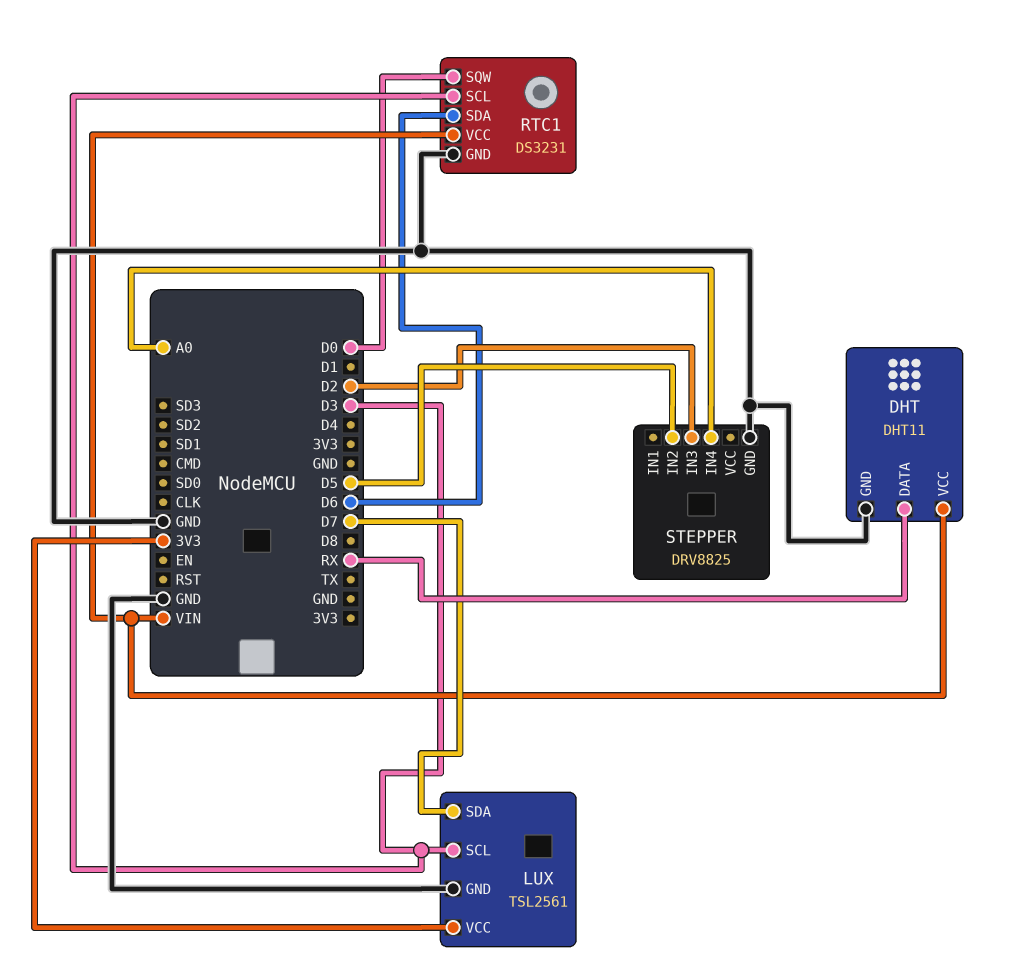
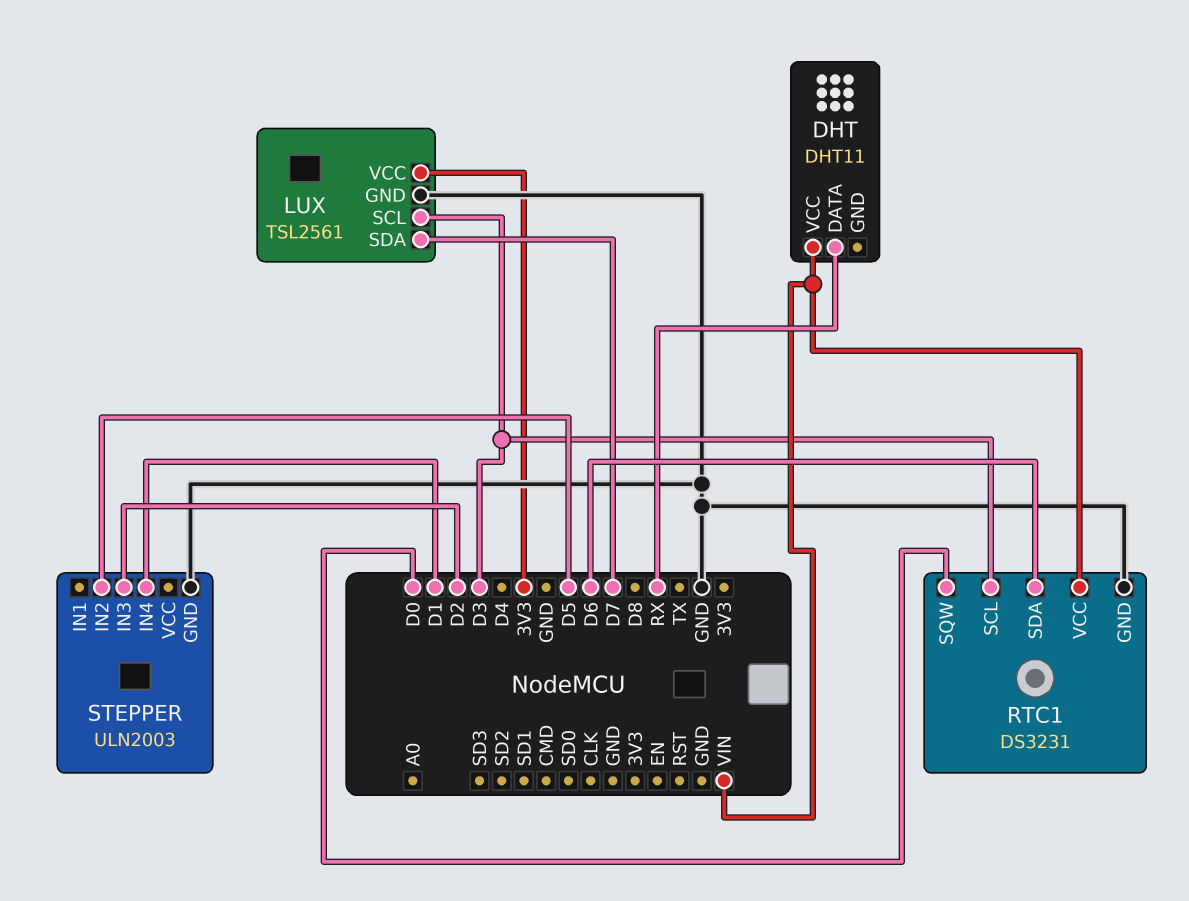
DHT pin GND: GND -> none
STEPPER: DRV8825 -> ULN2003
STEPPER pin IN4: A0 -> D1

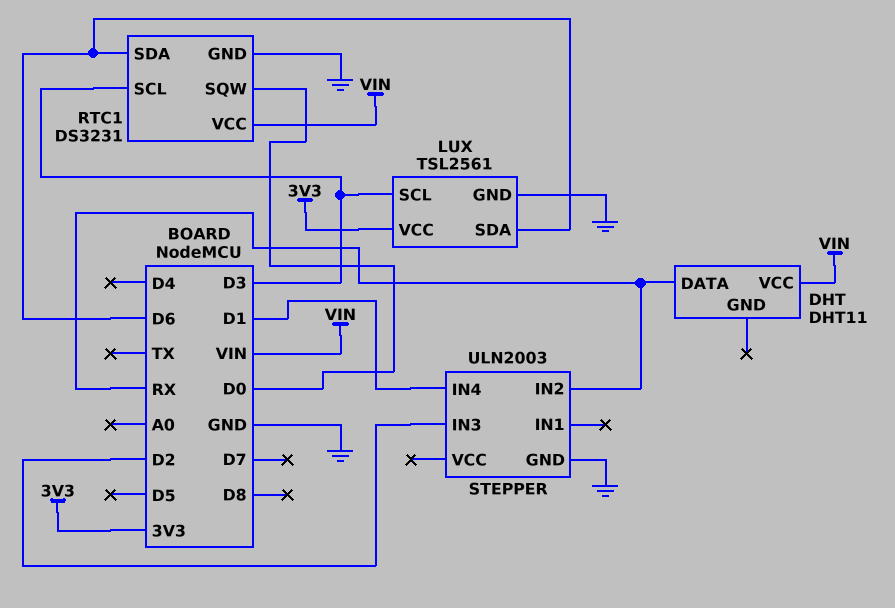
LUX pin SDA: D7 -> D6
STEPPER pin IN2: D5 -> RX

